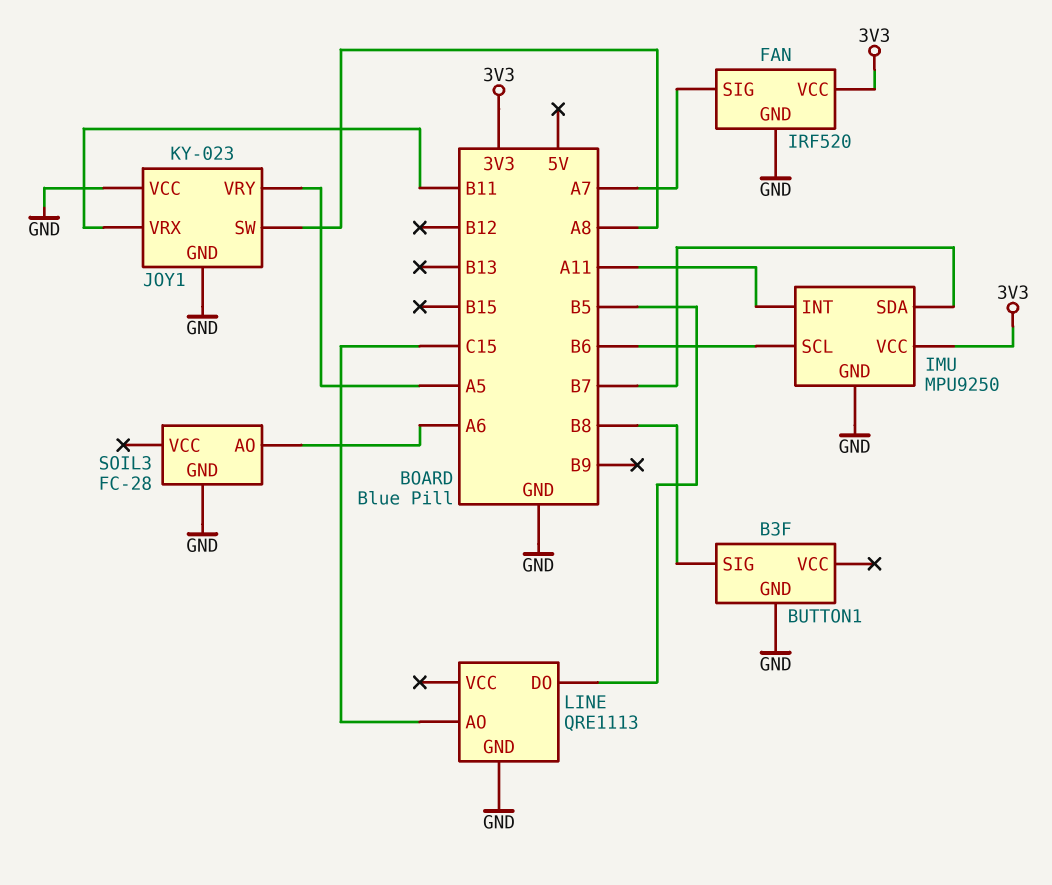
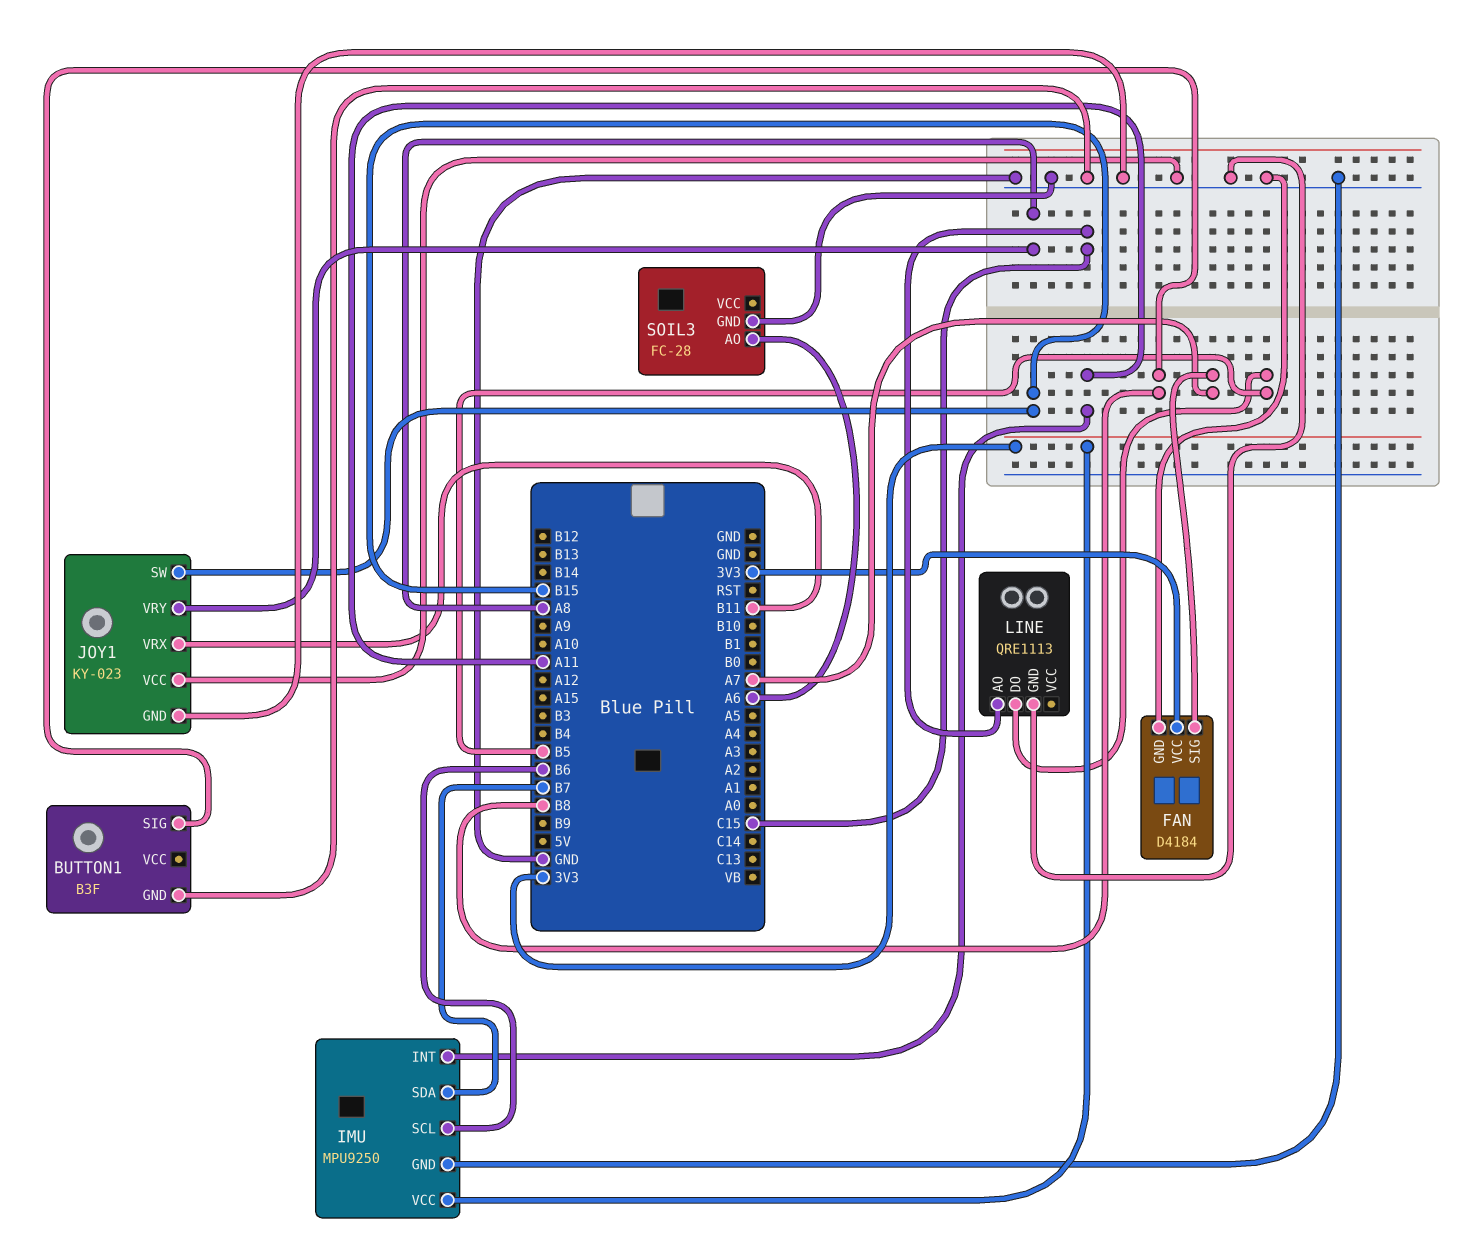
FAN: IRF520 -> D4184
JOY1 pin SW: A8 -> B15
JOY1 pin VRY: A5 -> A8

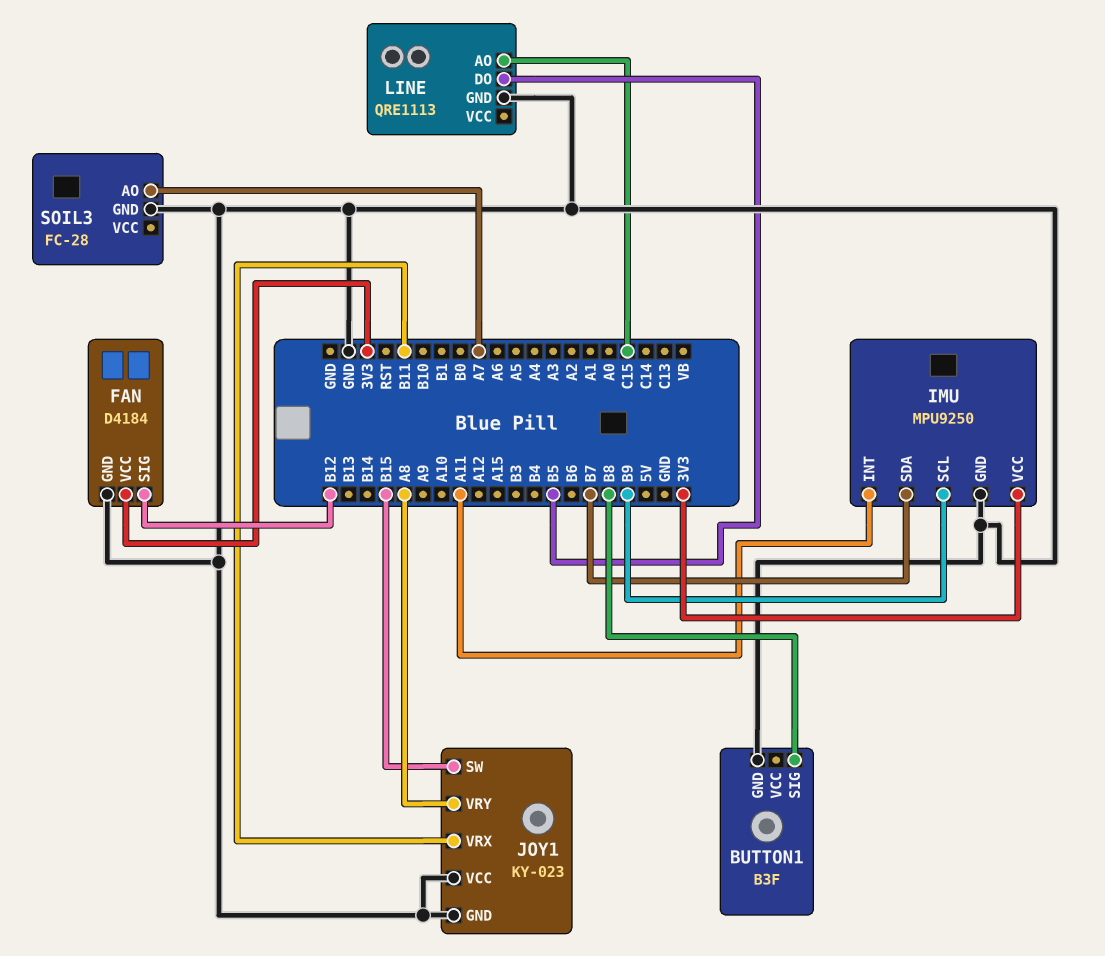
FAN pin SIG: A7 -> B12
IMU pin SCL: B6 -> B9
SOIL3 pin AO: A6 -> A7

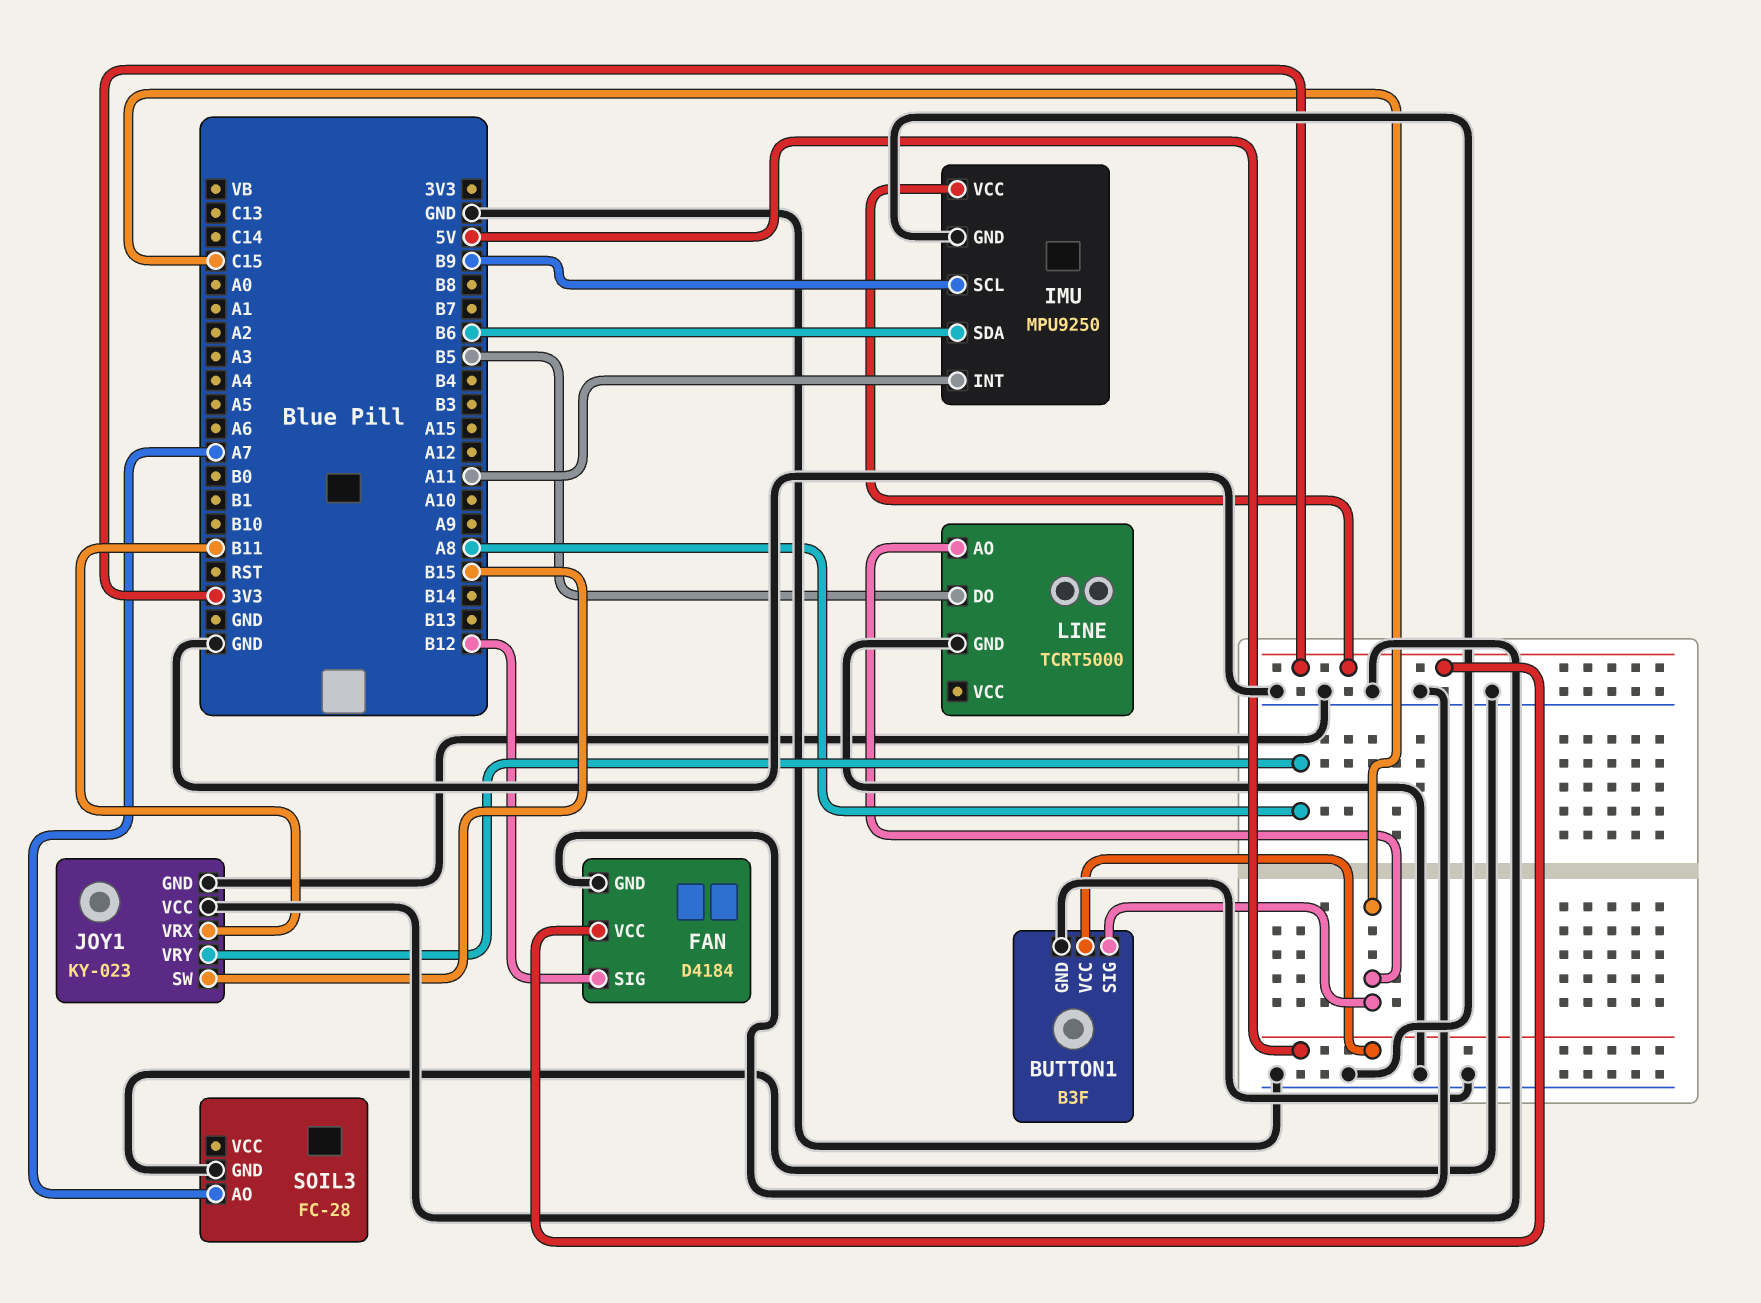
BUTTON1 pin SIG: B8 -> C15
BUTTON1 pin VCC: none -> 5V
IMU pin SDA: B7 -> B6
LINE: QRE1113 -> TCRT5000

